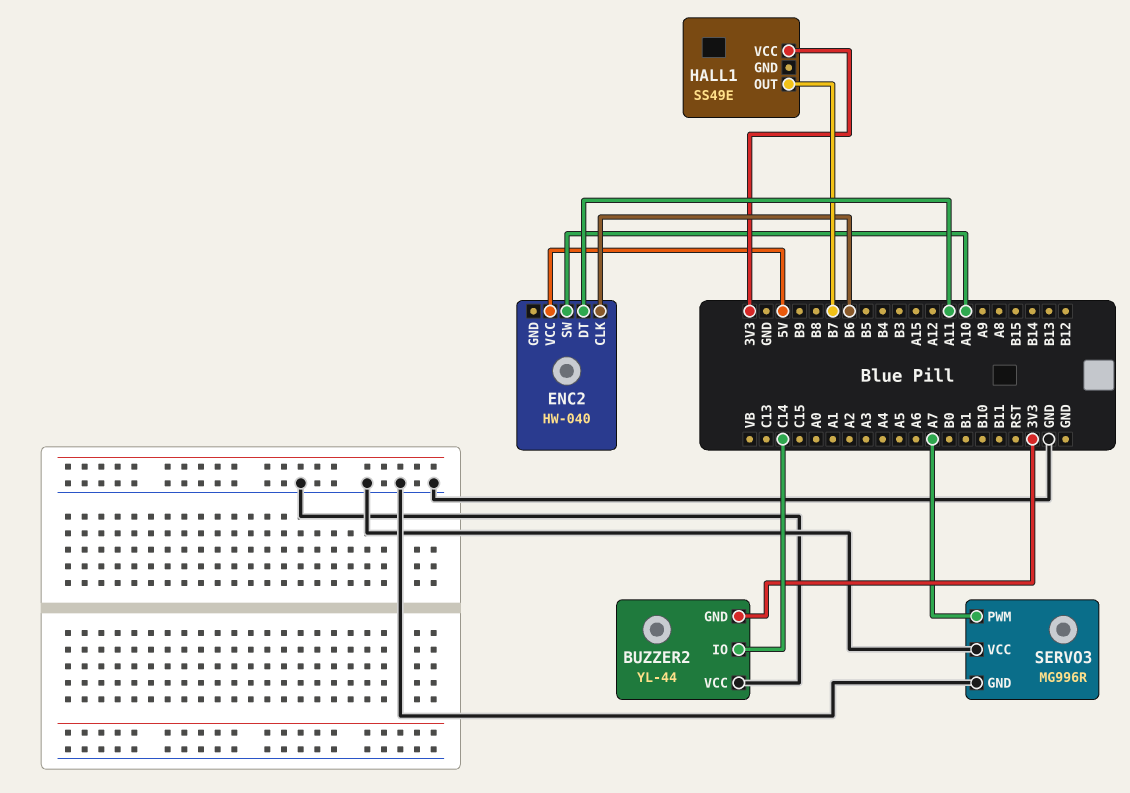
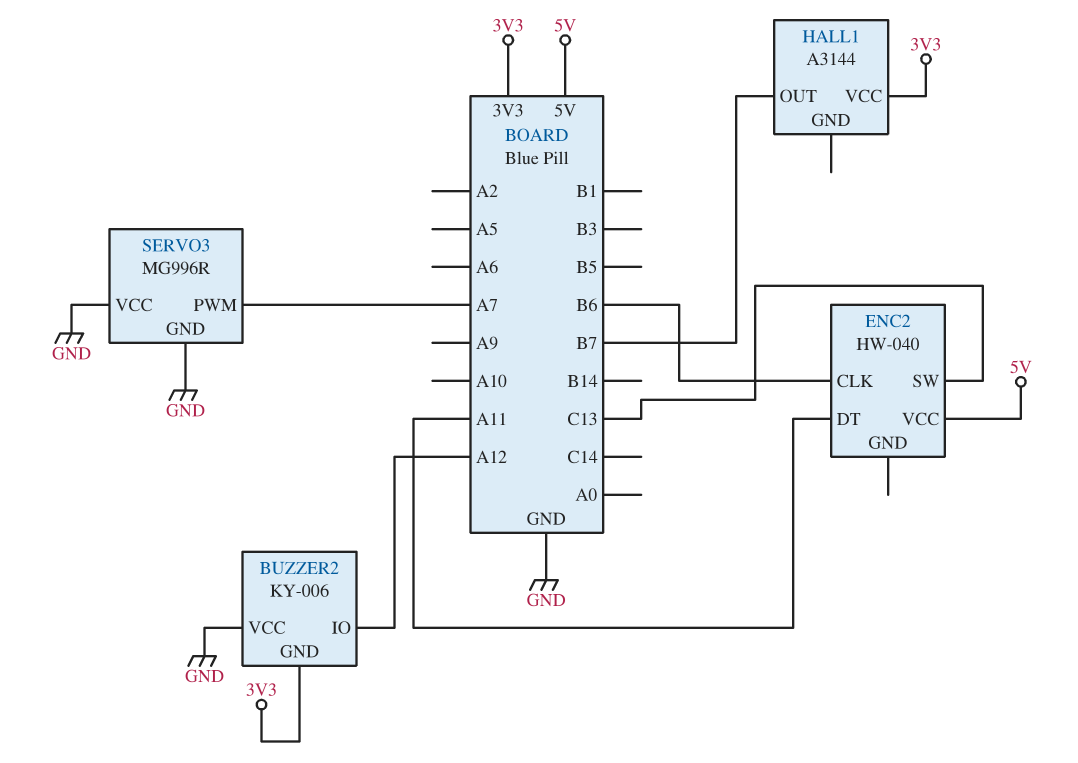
BUZZER2: YL-44 -> KY-006
BUZZER2 pin IO: C14 -> A12
ENC2 pin SW: A10 -> C13
HALL1: SS49E -> A3144

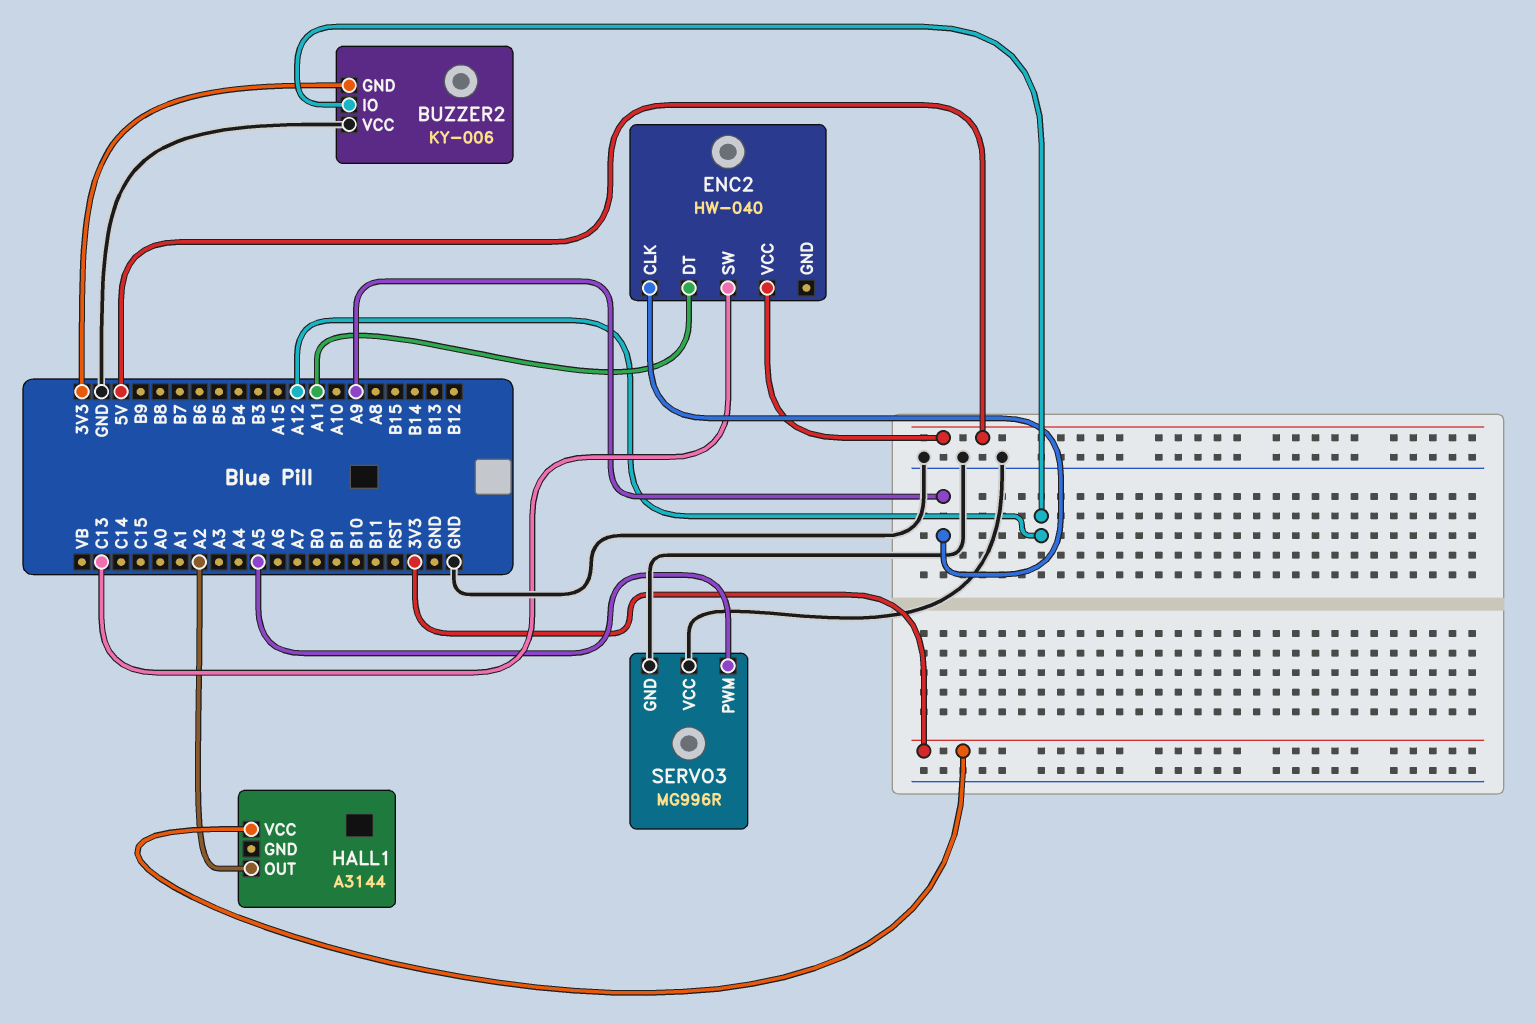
ENC2 pin CLK: B6 -> A9
HALL1 pin OUT: B7 -> A2
SERVO3 pin PWM: A7 -> A5

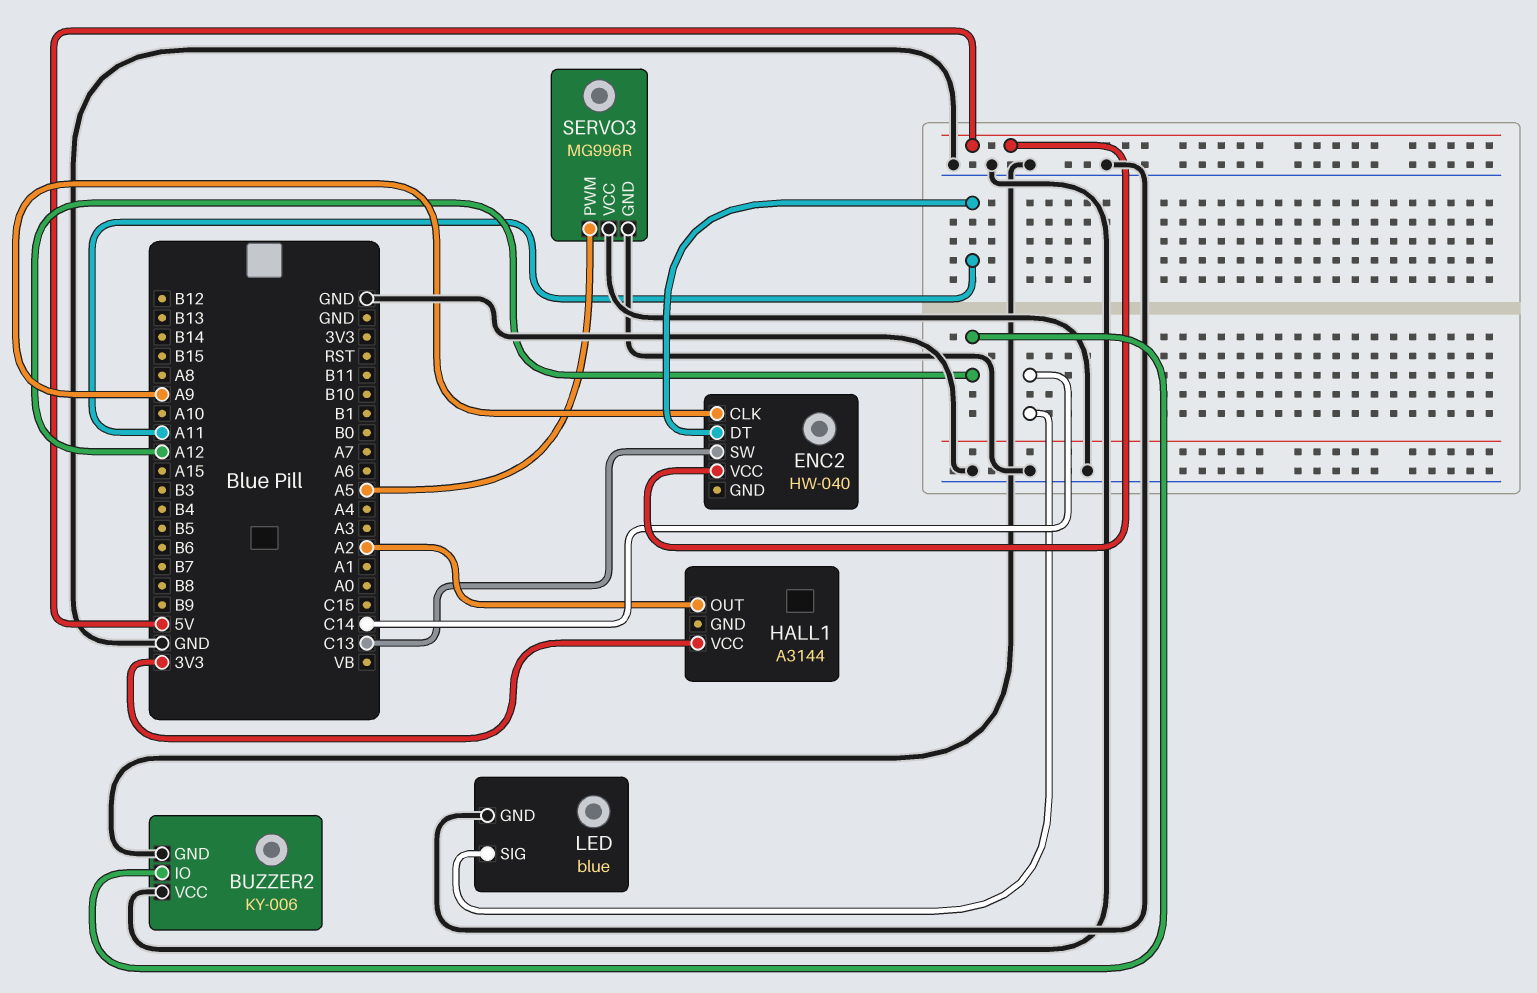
BUZZER2 pin GND: 3V3 -> GND
LED: none -> blue
LED pin GND: none -> GND
LED pin SIG: none -> C14

